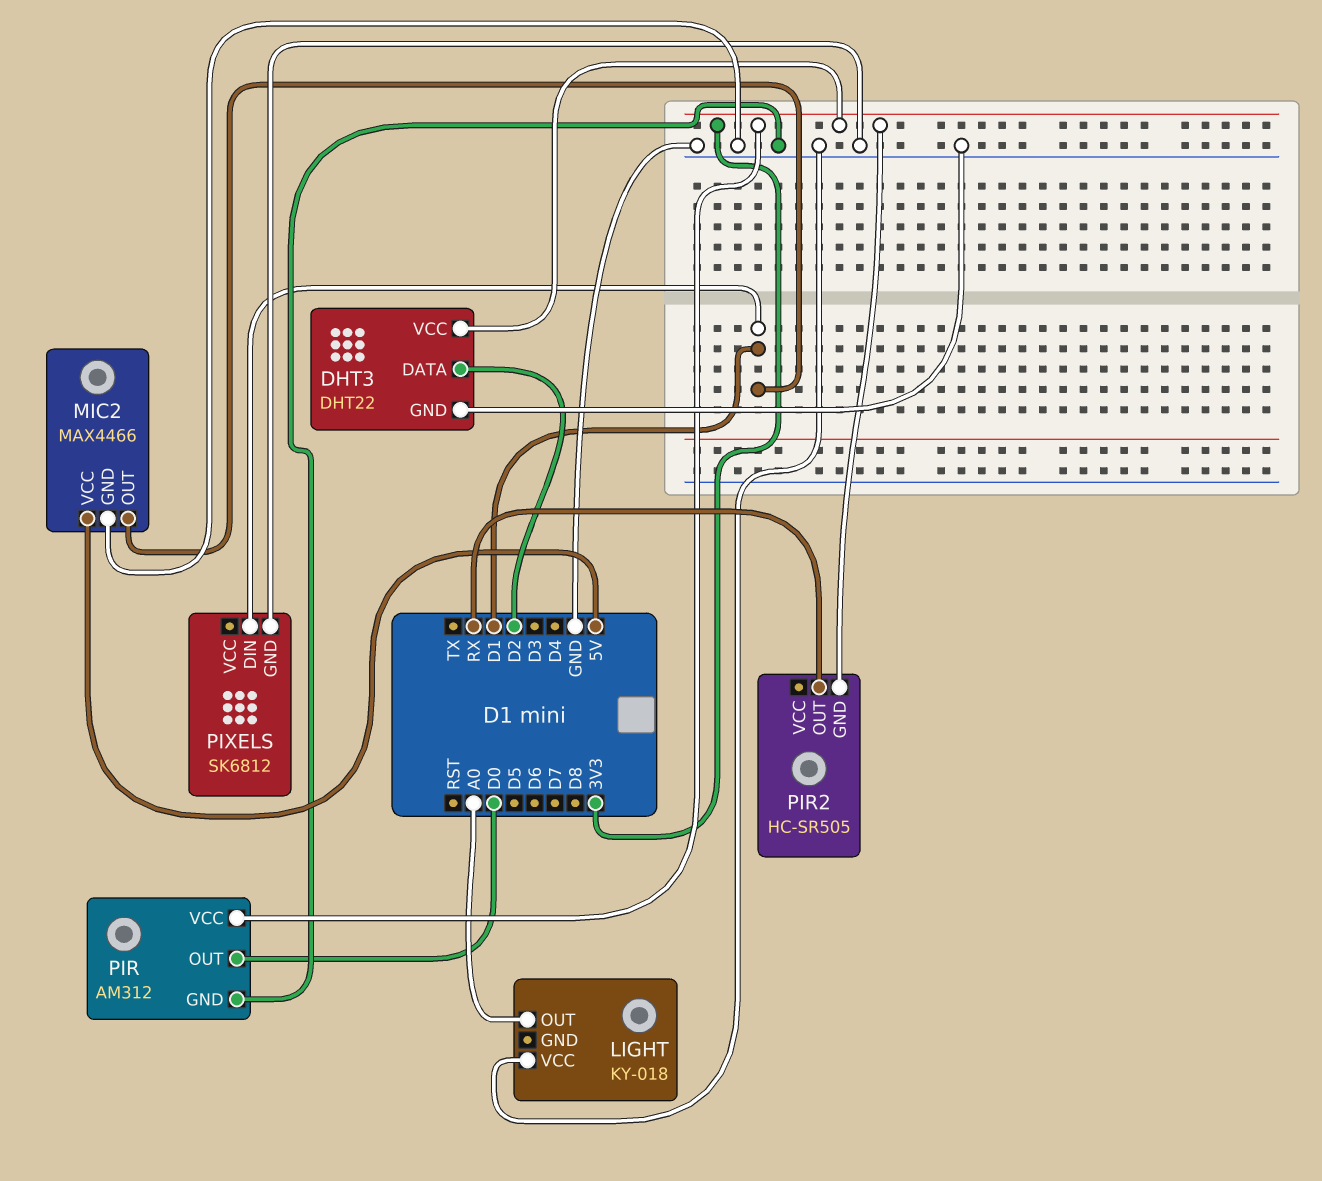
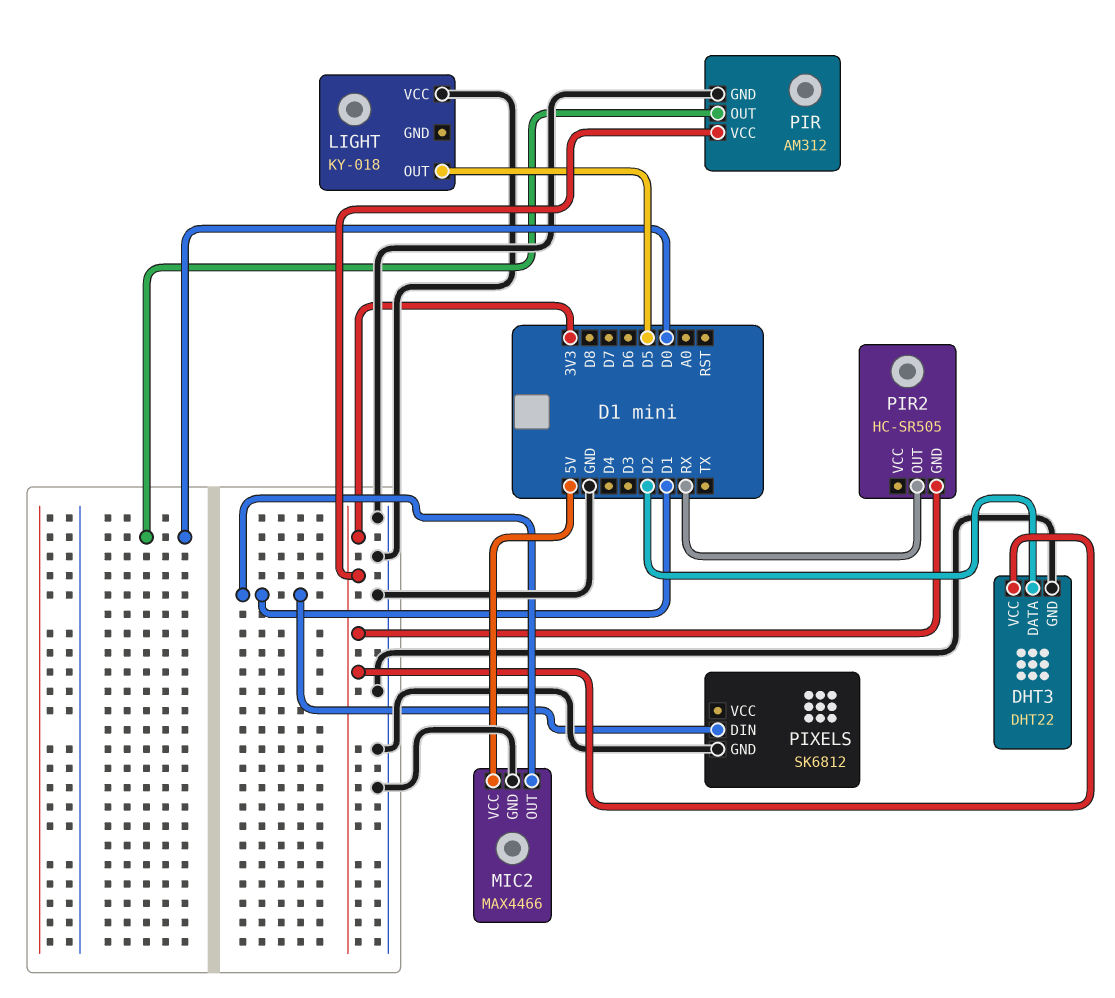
LIGHT pin OUT: A0 -> D5

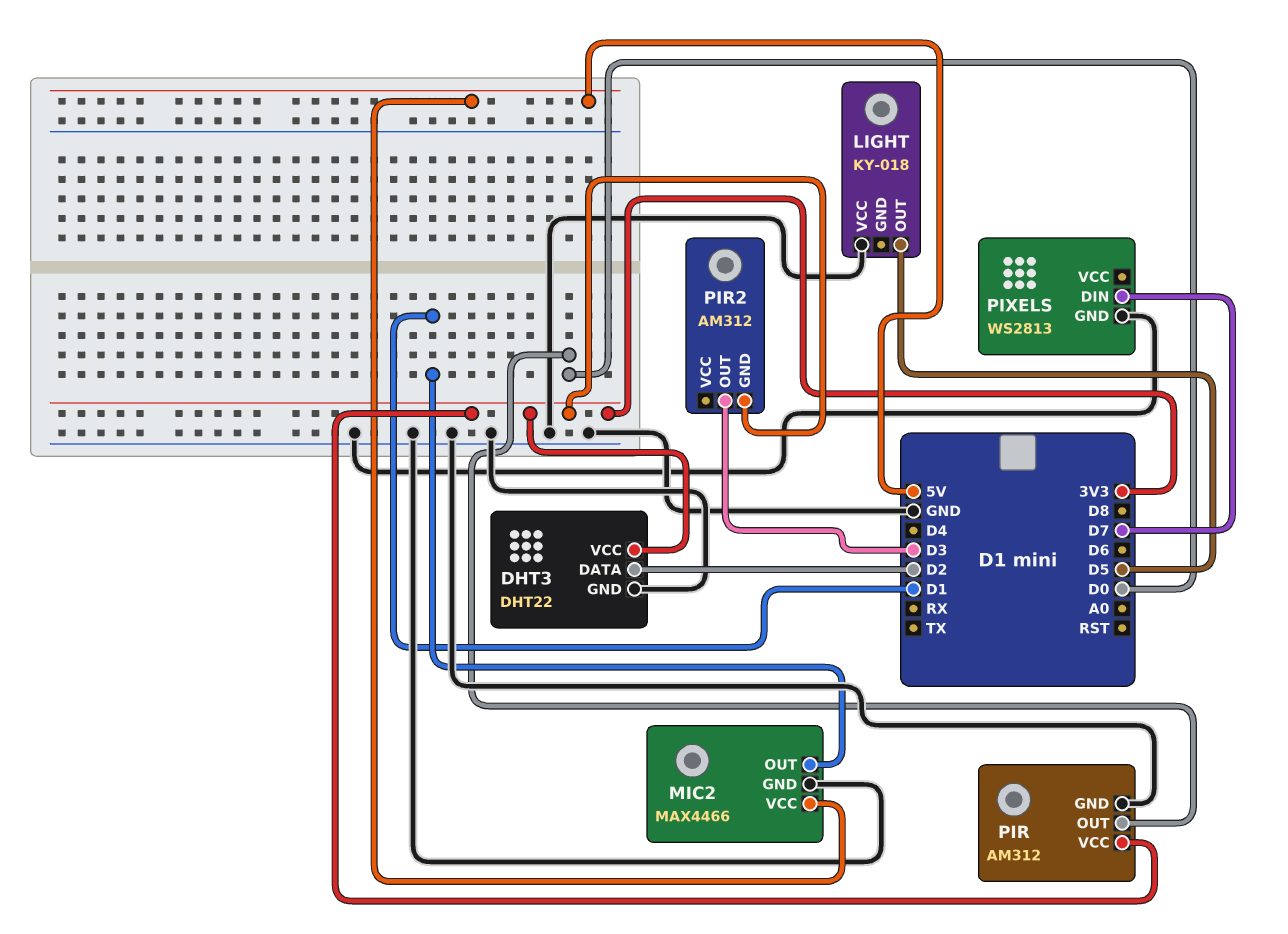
PIR2: HC-SR505 -> AM312
PIR2 pin OUT: RX -> D3
PIXELS: SK6812 -> WS2813
PIXELS pin DIN: D1 -> D7

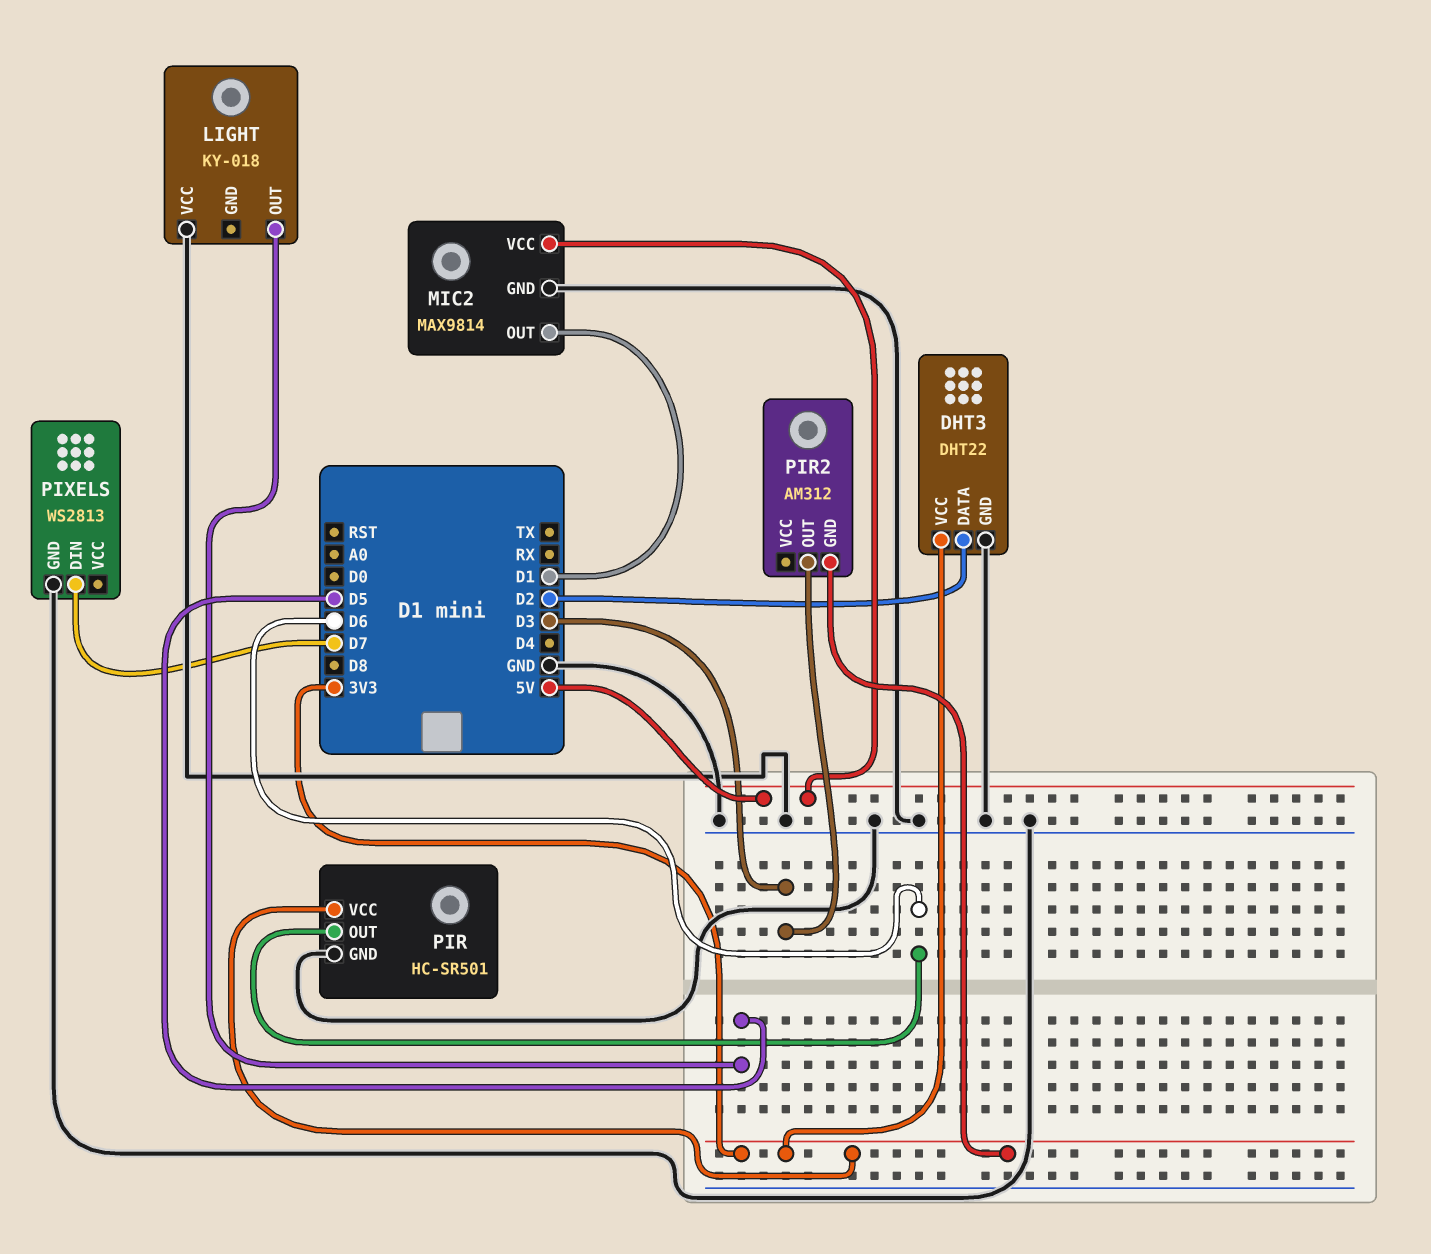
MIC2: MAX4466 -> MAX9814
PIR: AM312 -> HC-SR501
PIR pin OUT: D0 -> D6

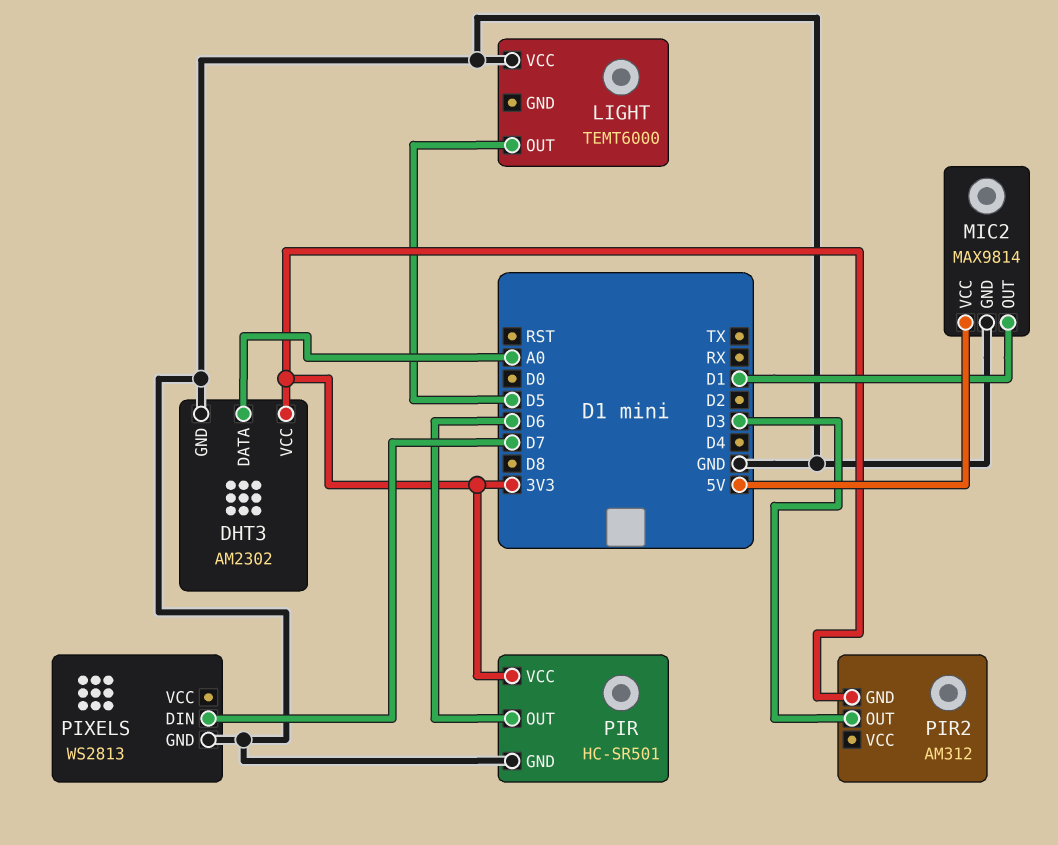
DHT3: DHT22 -> AM2302
DHT3 pin DATA: D2 -> A0
LIGHT: KY-018 -> TEMT6000

